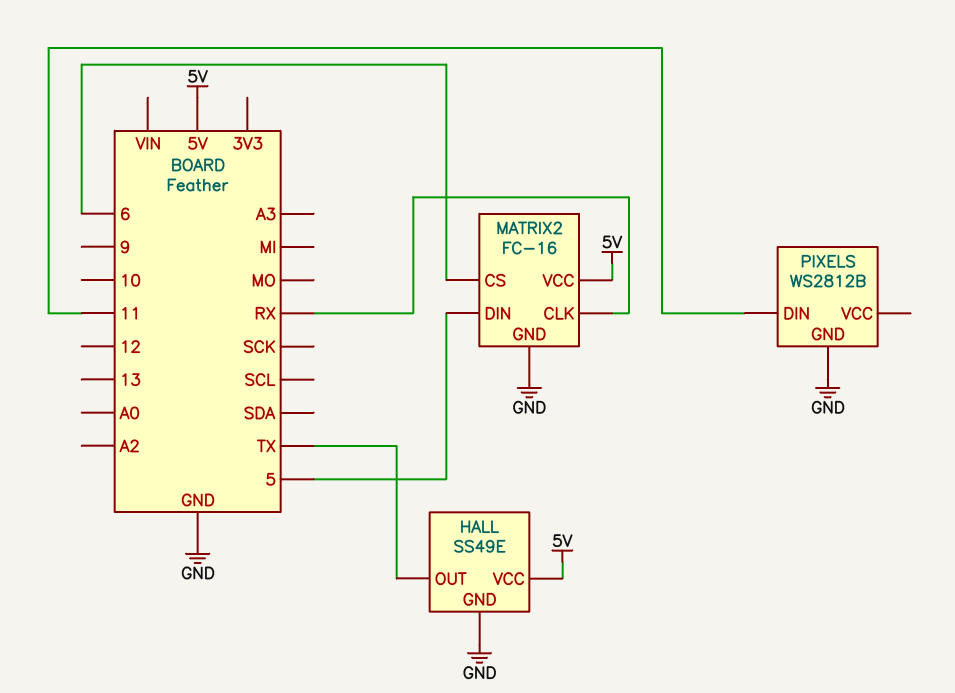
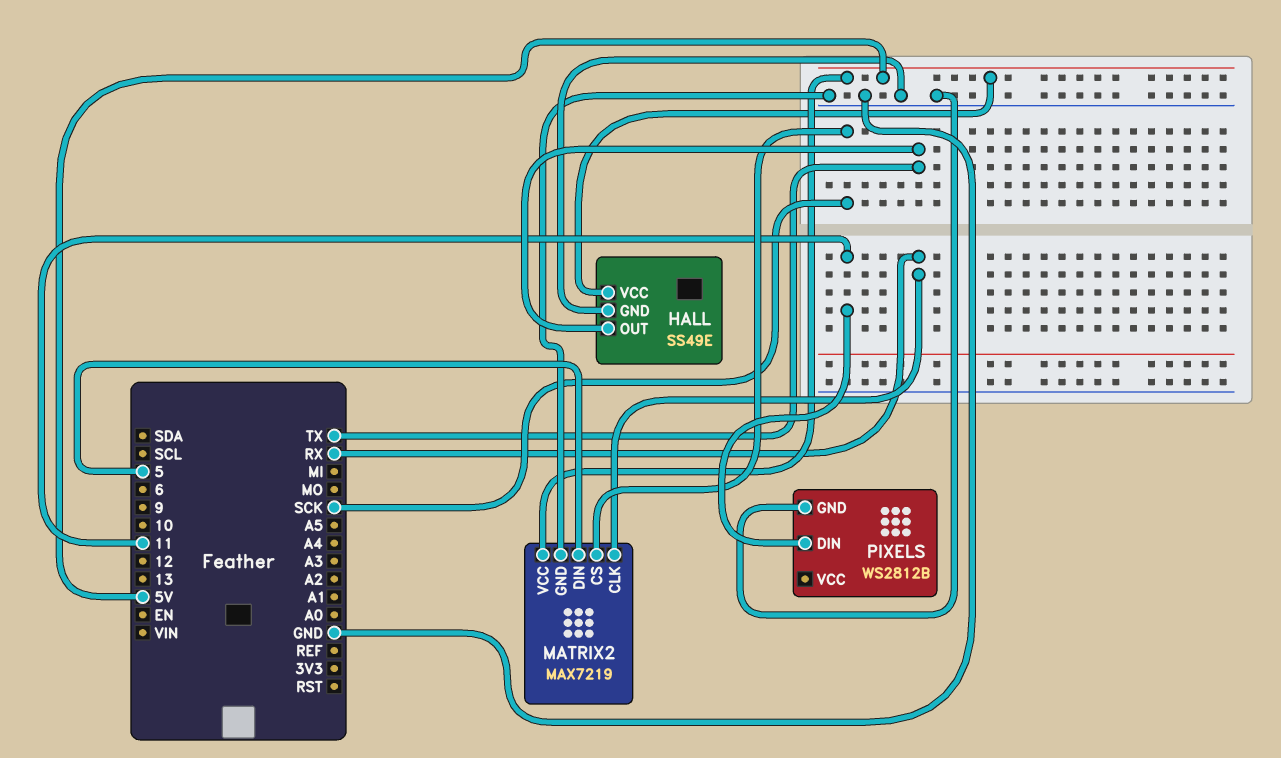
MATRIX2: FC-16 -> MAX7219
MATRIX2 pin CS: 6 -> SCK

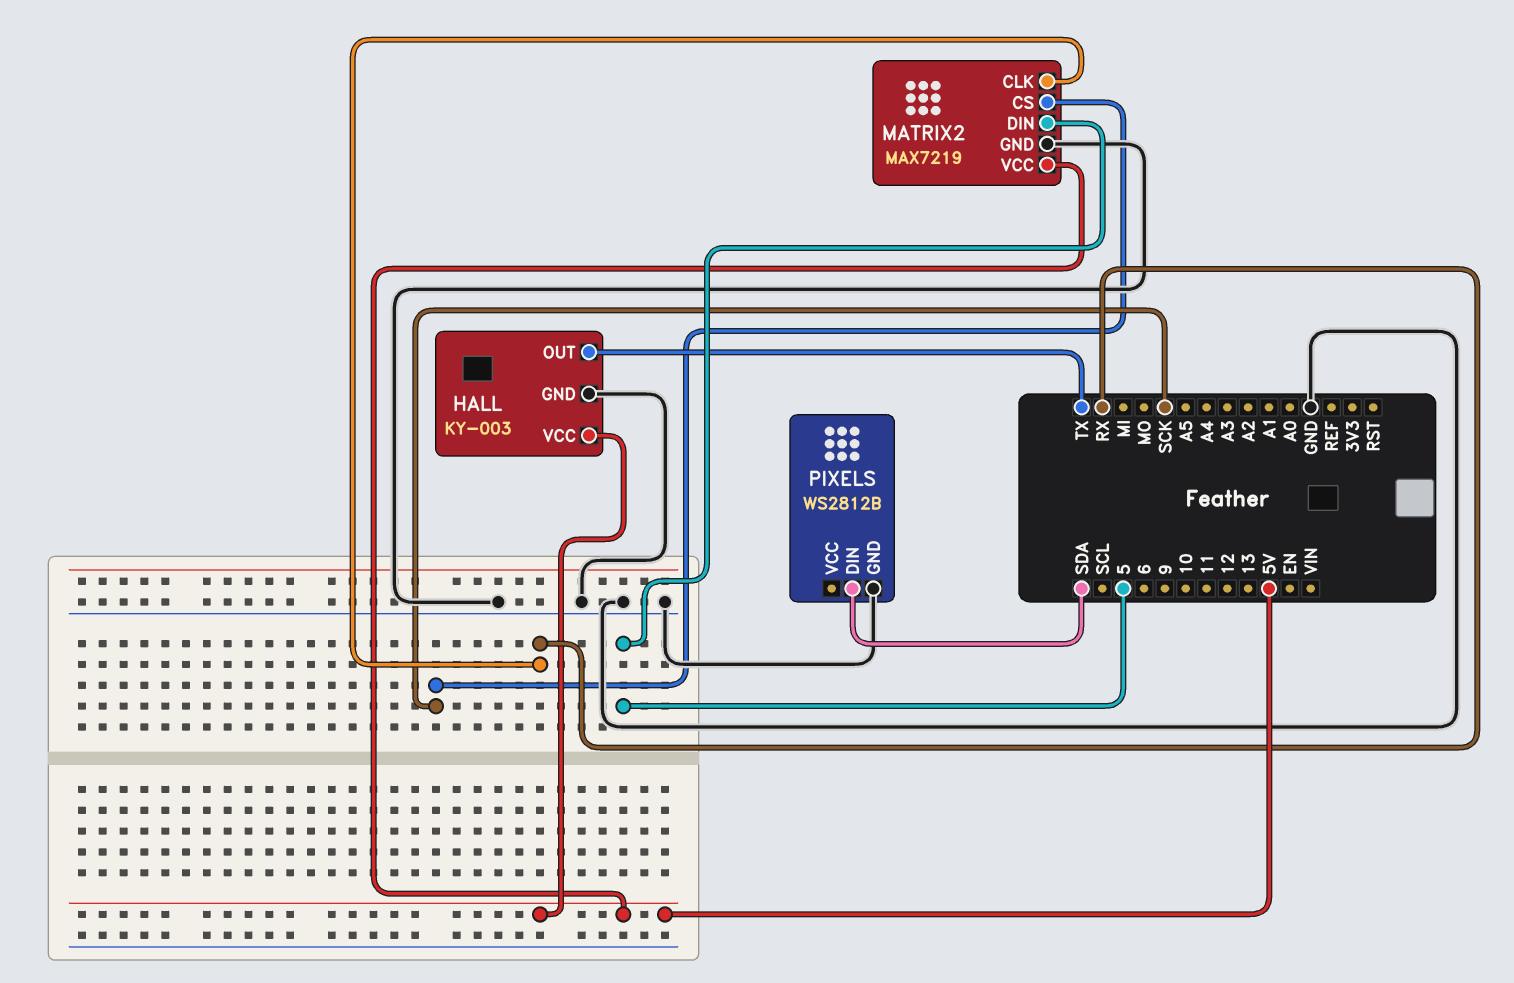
HALL: SS49E -> KY-003
PIXELS pin DIN: 11 -> SDA

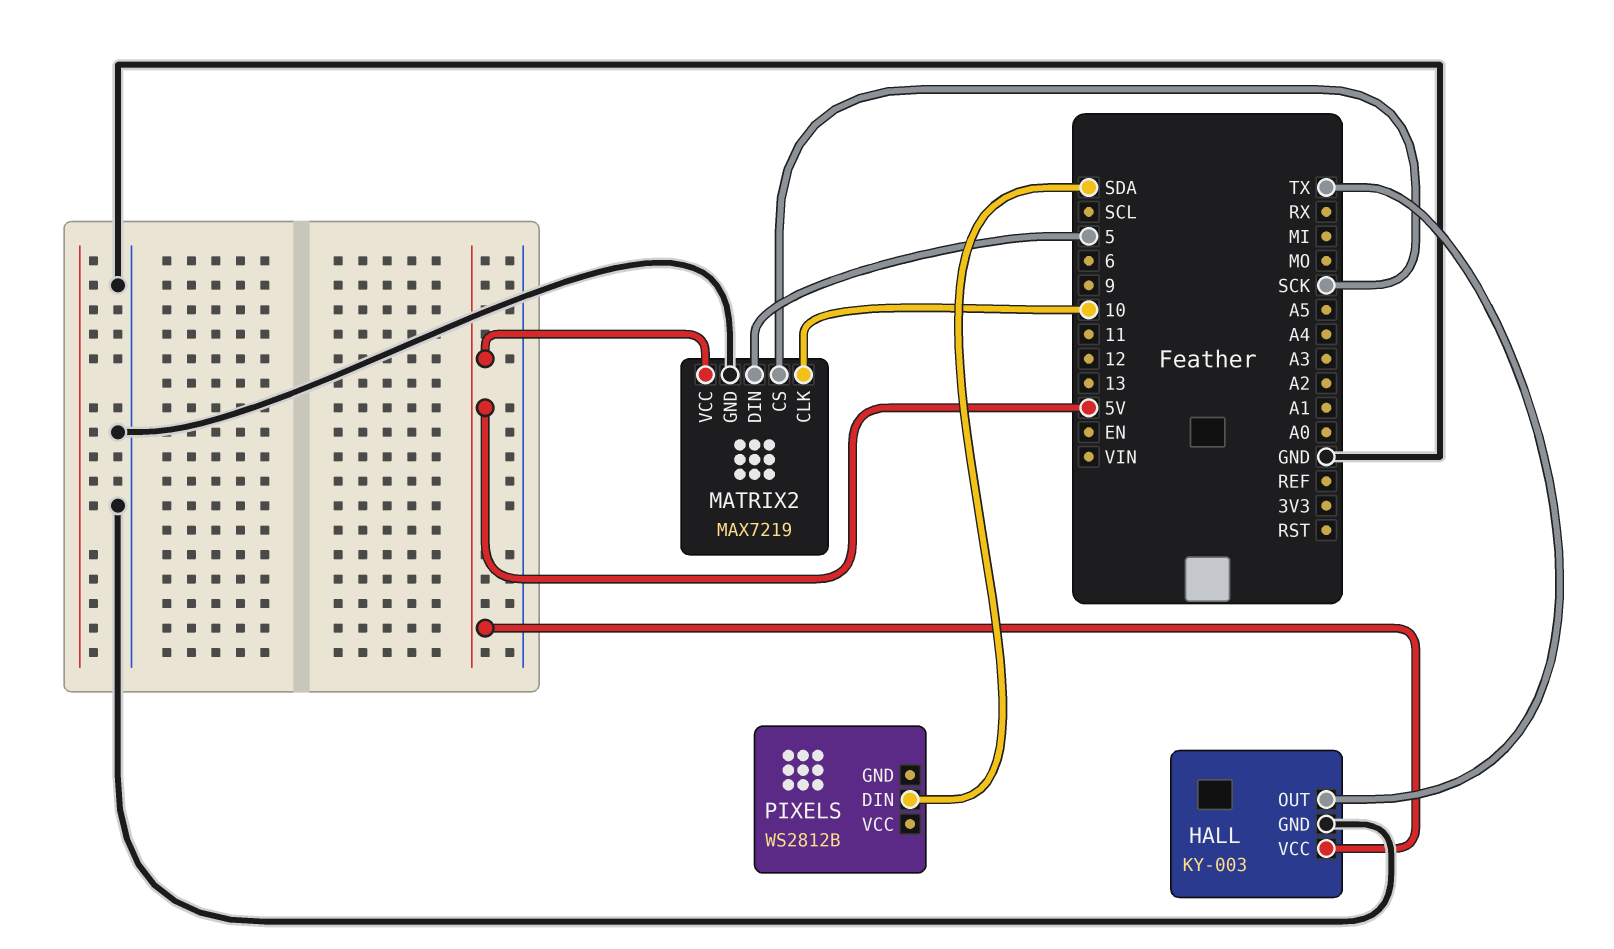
MATRIX2 pin CLK: RX -> 10
PIXELS pin GND: GND -> none

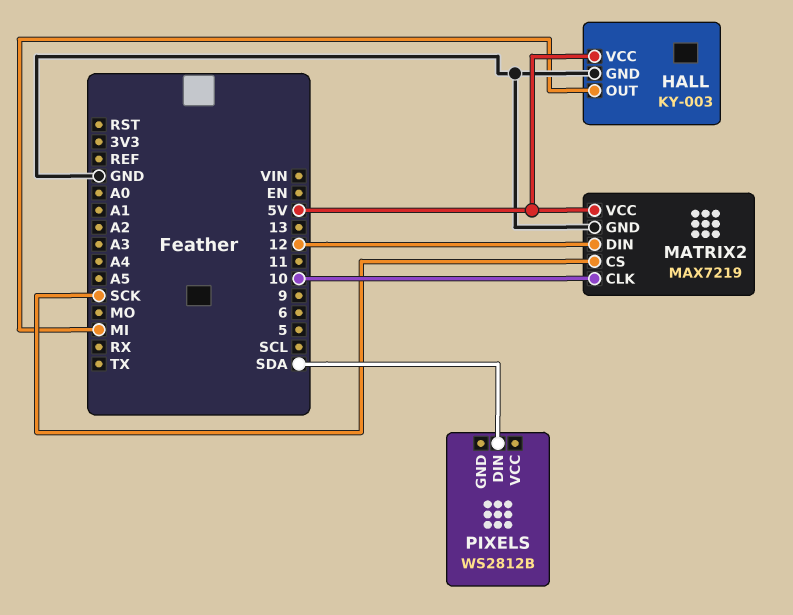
HALL pin OUT: TX -> MI
MATRIX2 pin DIN: 5 -> 12

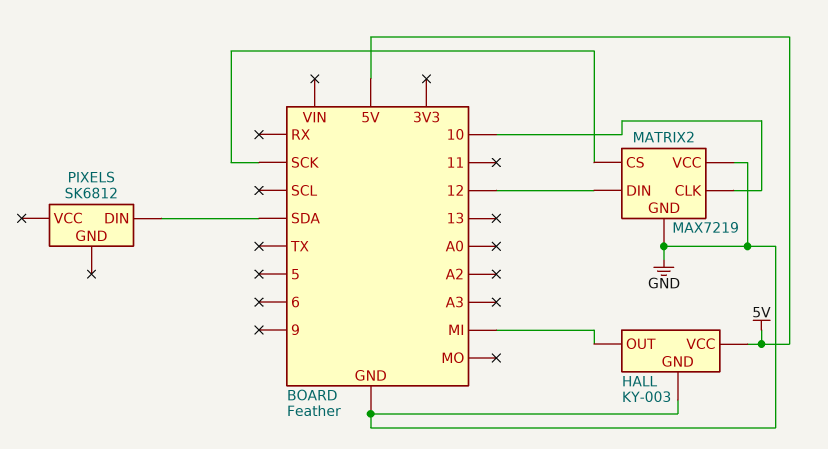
MATRIX2 pin VCC: 5V -> GND
PIXELS: WS2812B -> SK6812

